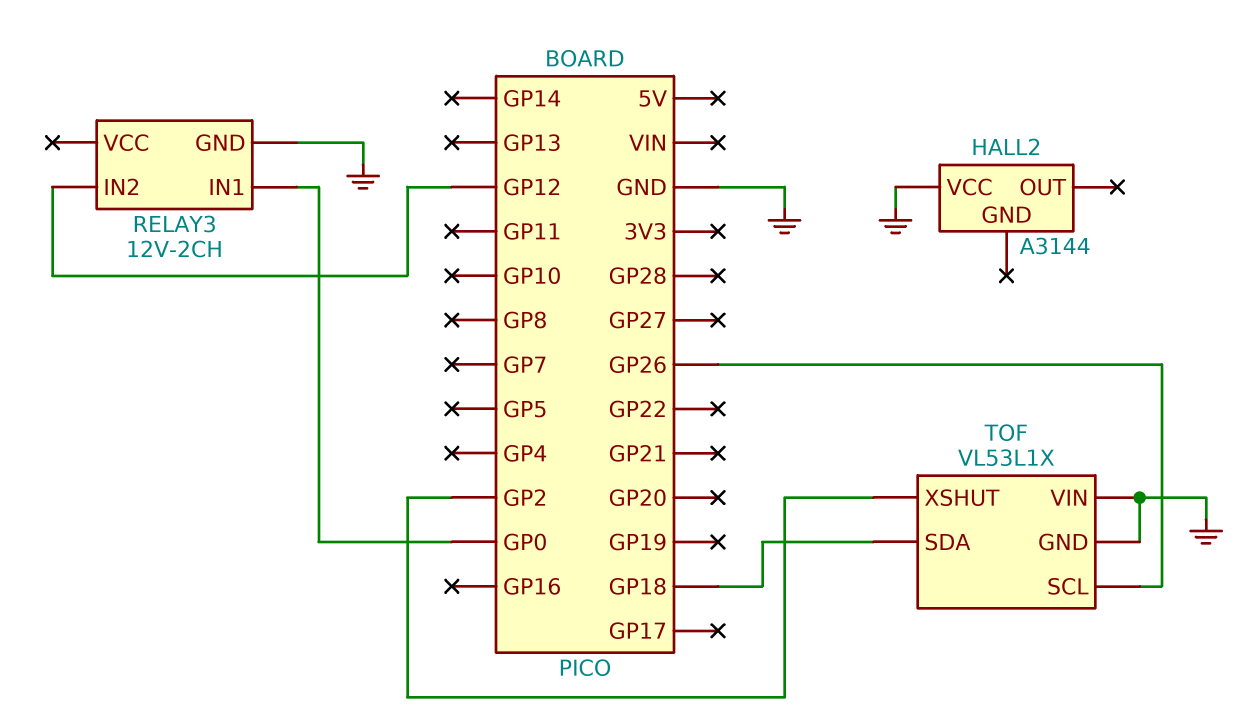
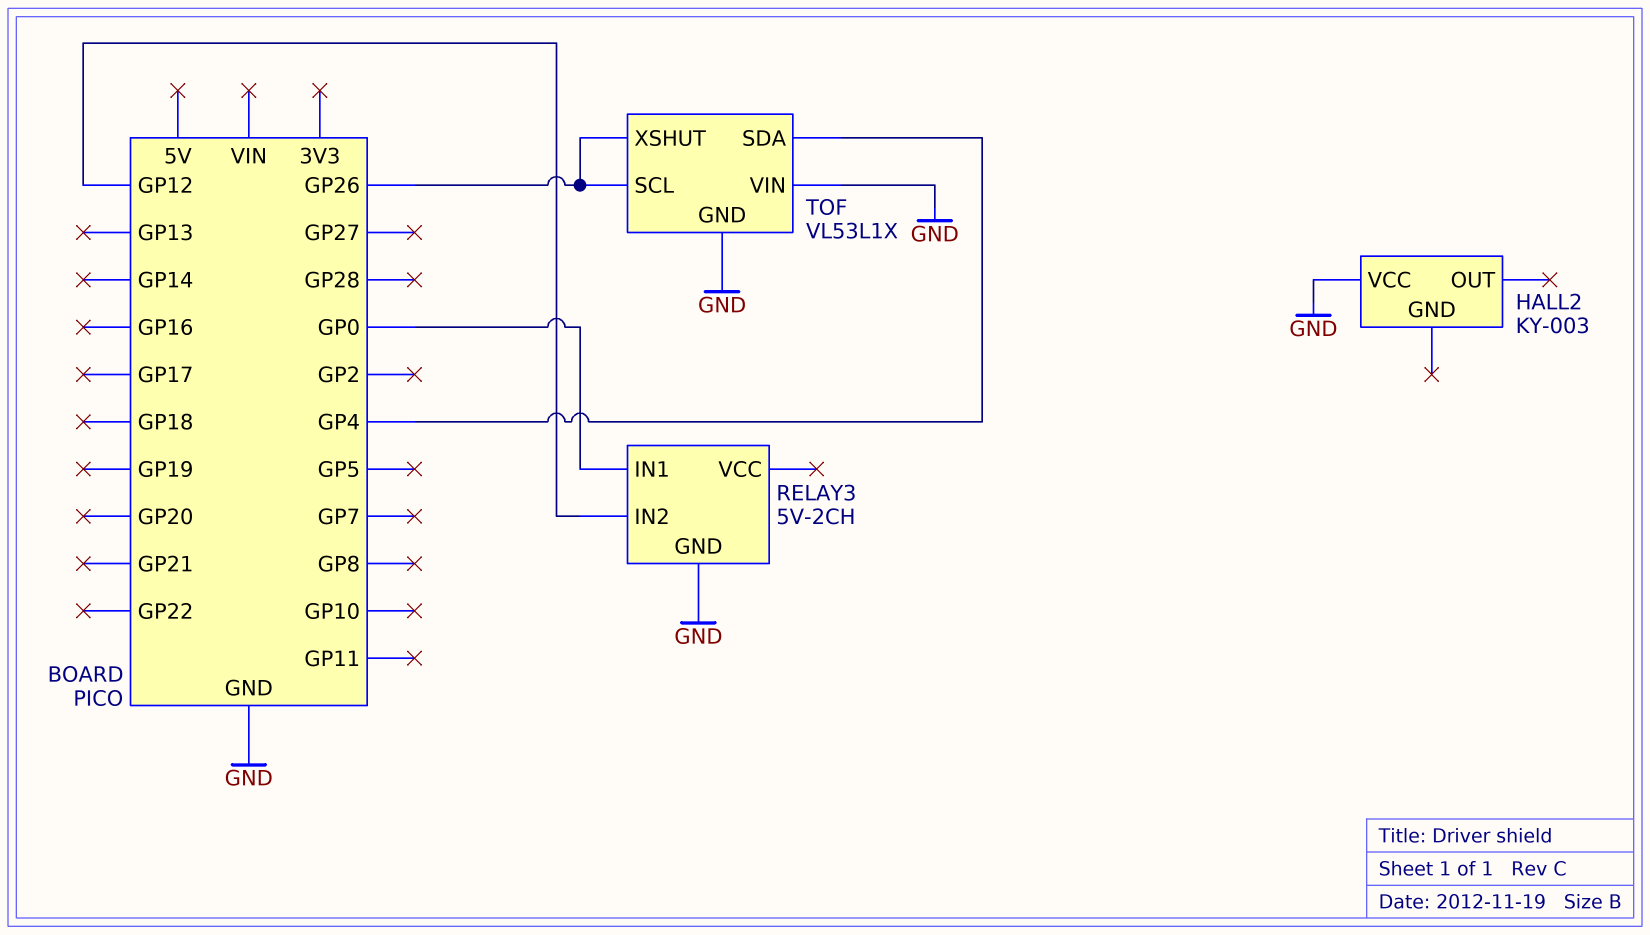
HALL2: A3144 -> KY-003
RELAY3: 12V-2CH -> 5V-2CH
TOF pin SDA: GP18 -> GP4
TOF pin XSHUT: GP2 -> GP26

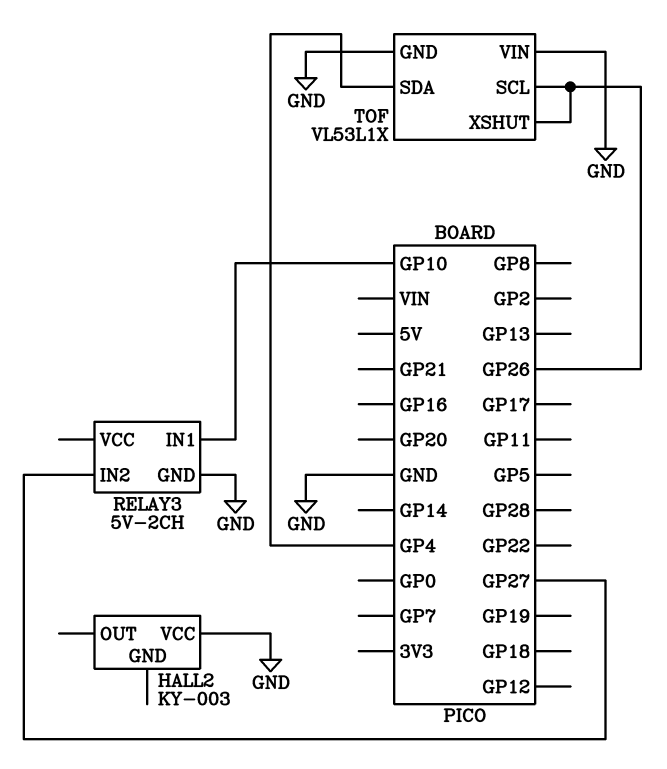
RELAY3 pin IN1: GP0 -> GP10
RELAY3 pin IN2: GP12 -> GP27

